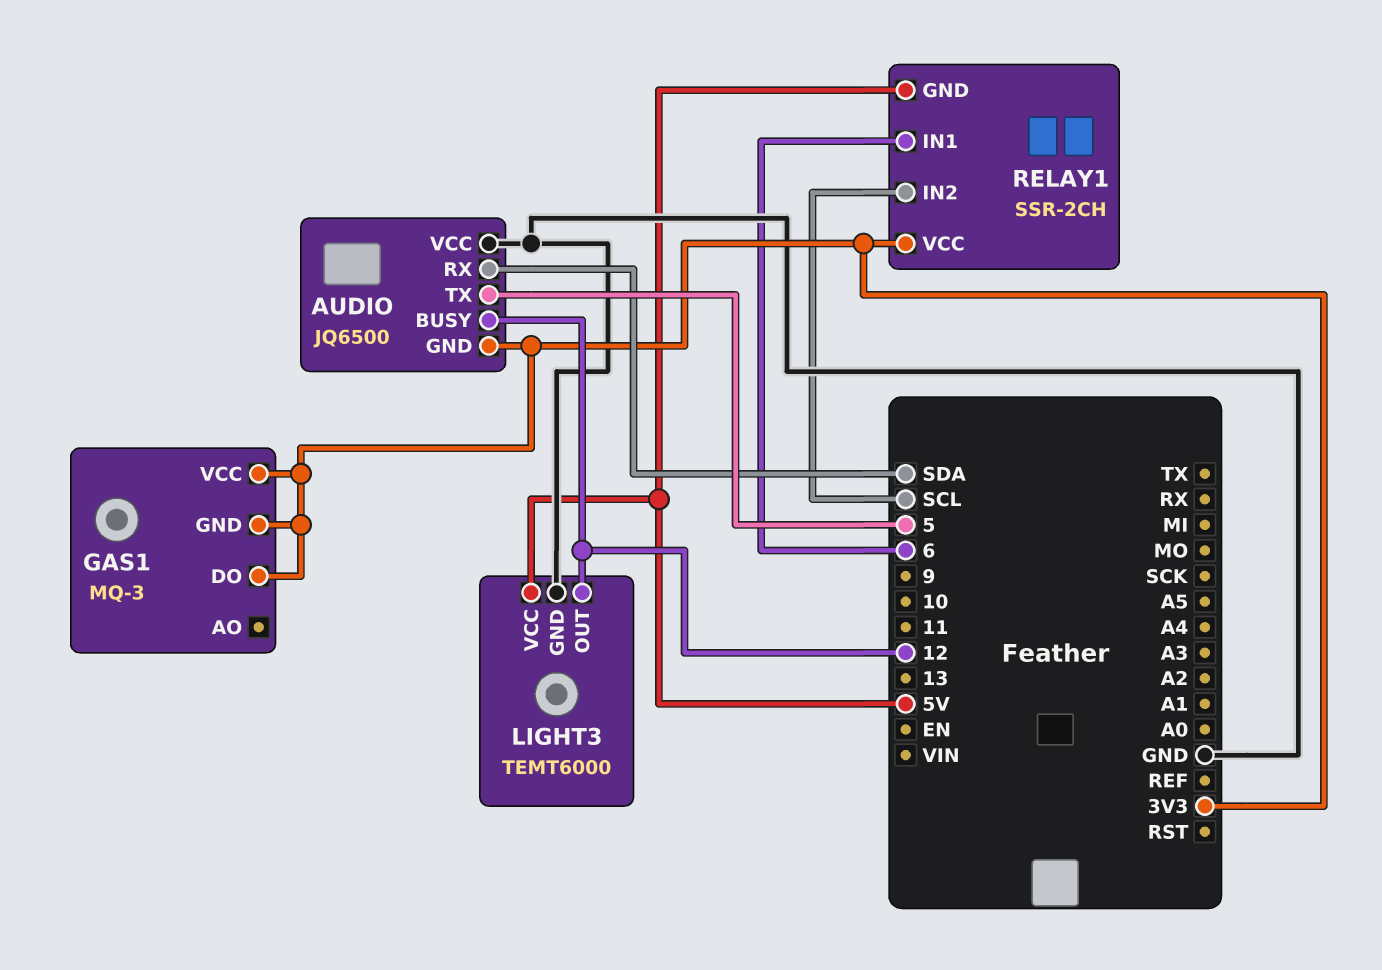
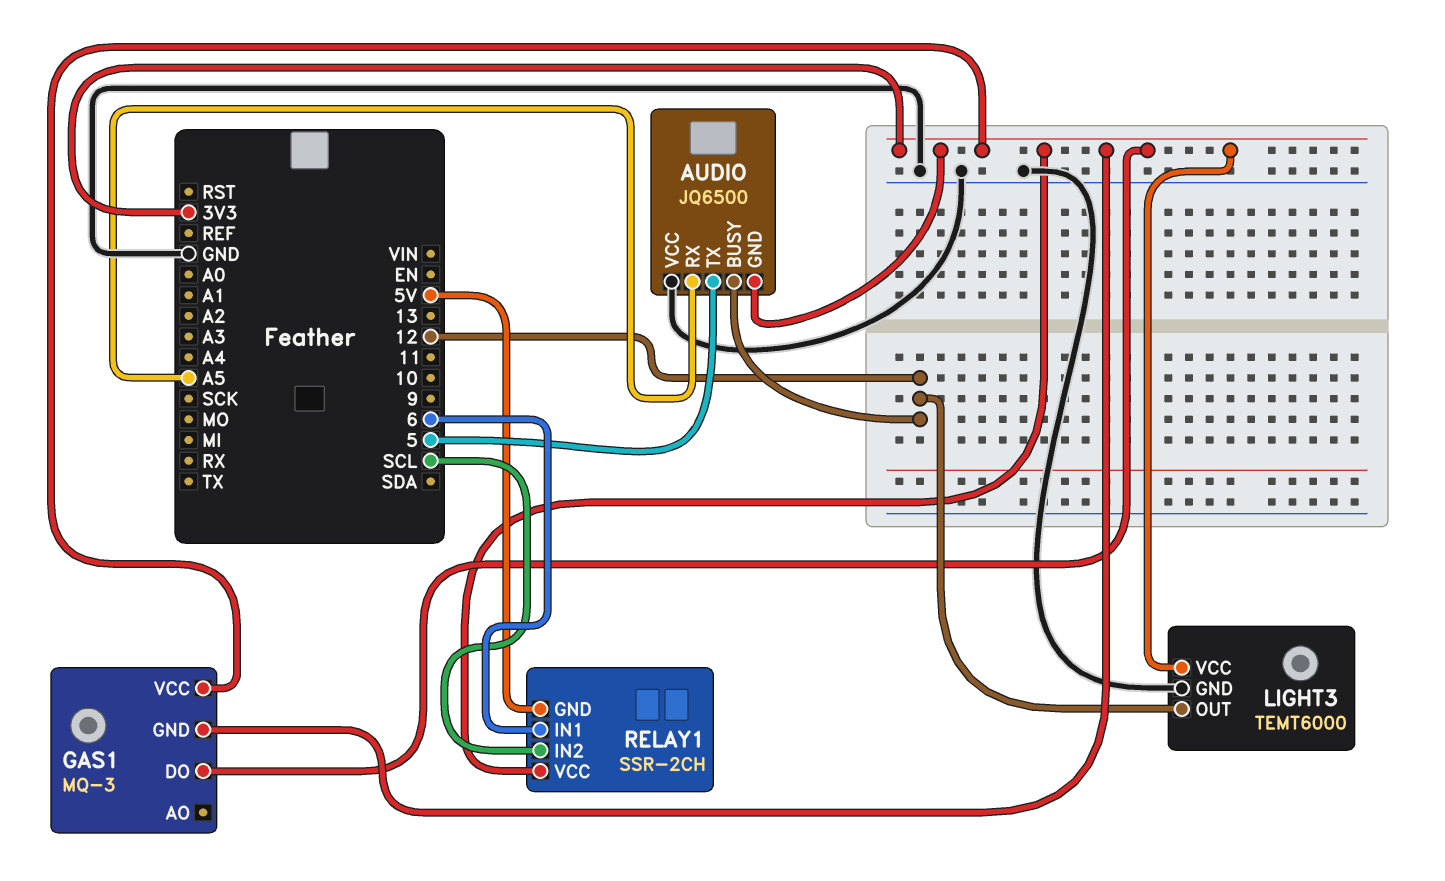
AUDIO pin RX: SDA -> A5
LIGHT3 pin VCC: 5V -> 3V3

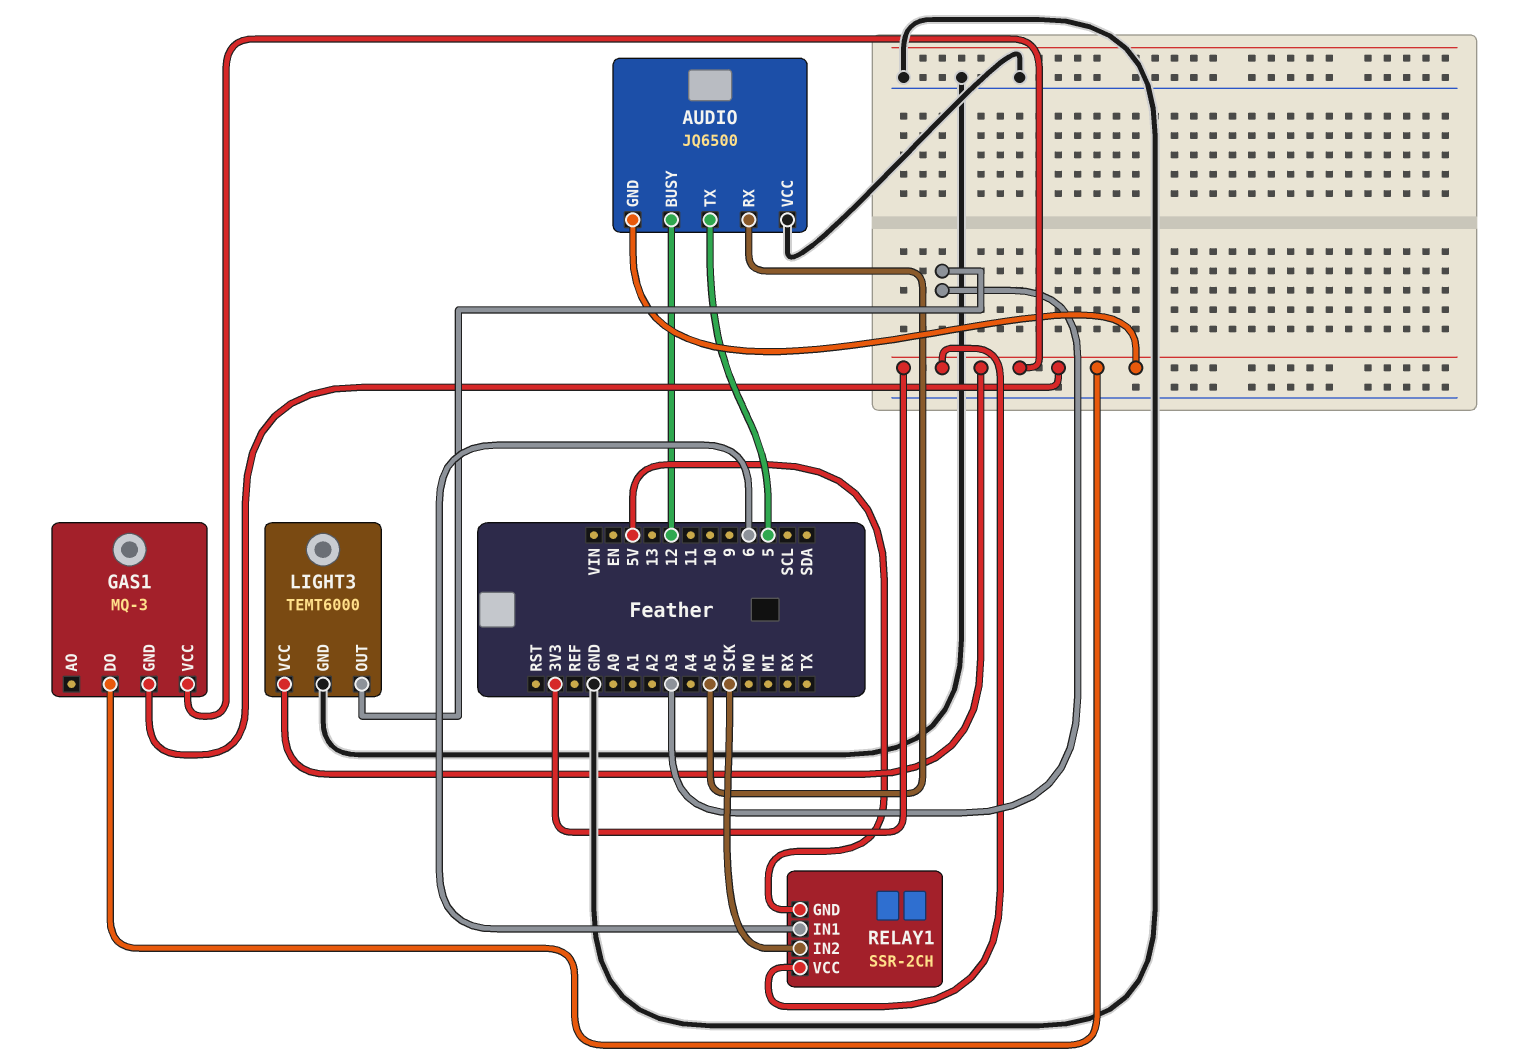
LIGHT3 pin OUT: 12 -> A3
RELAY1 pin IN2: SCL -> SCK

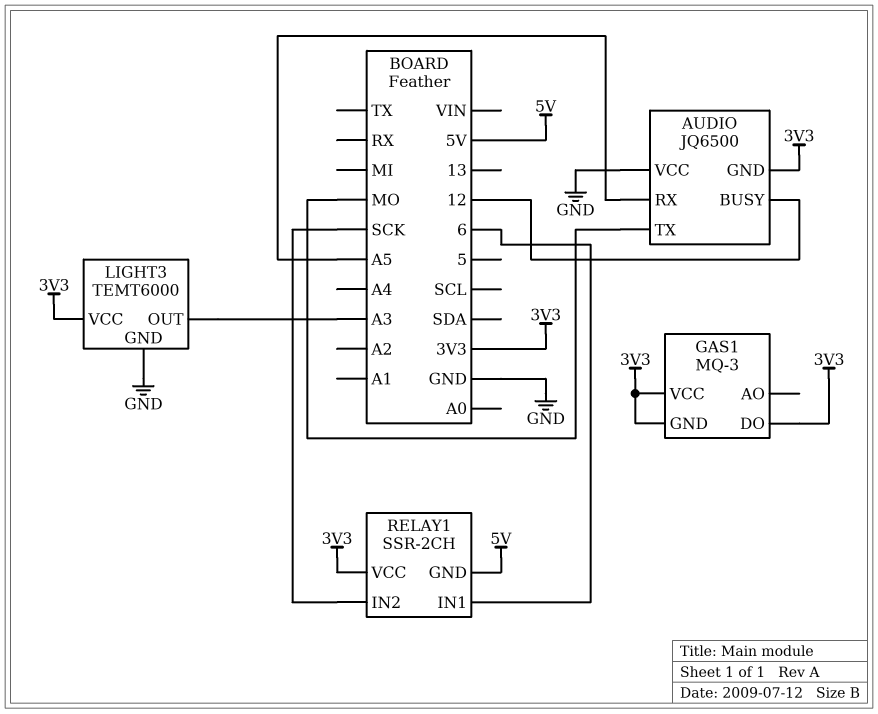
AUDIO pin TX: 5 -> MO

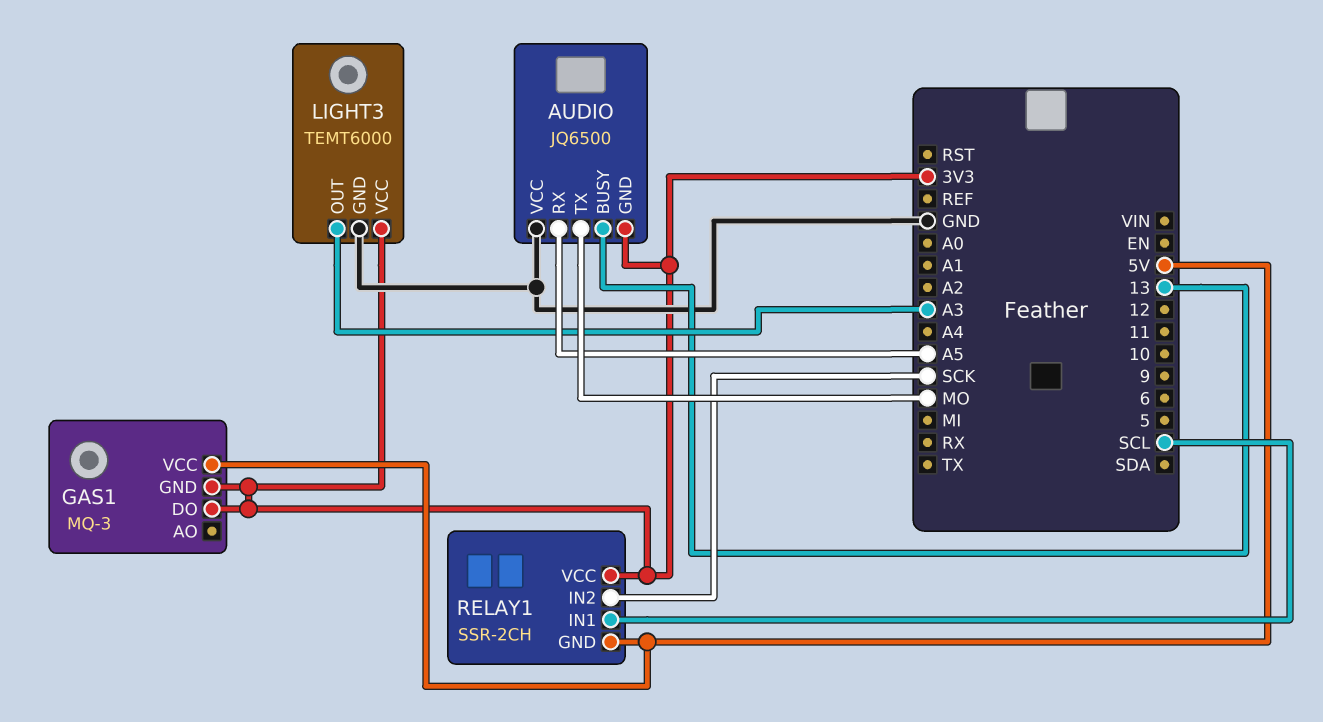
AUDIO pin BUSY: 12 -> 13
GAS1 pin VCC: 3V3 -> 5V
RELAY1 pin IN1: 6 -> SCL

